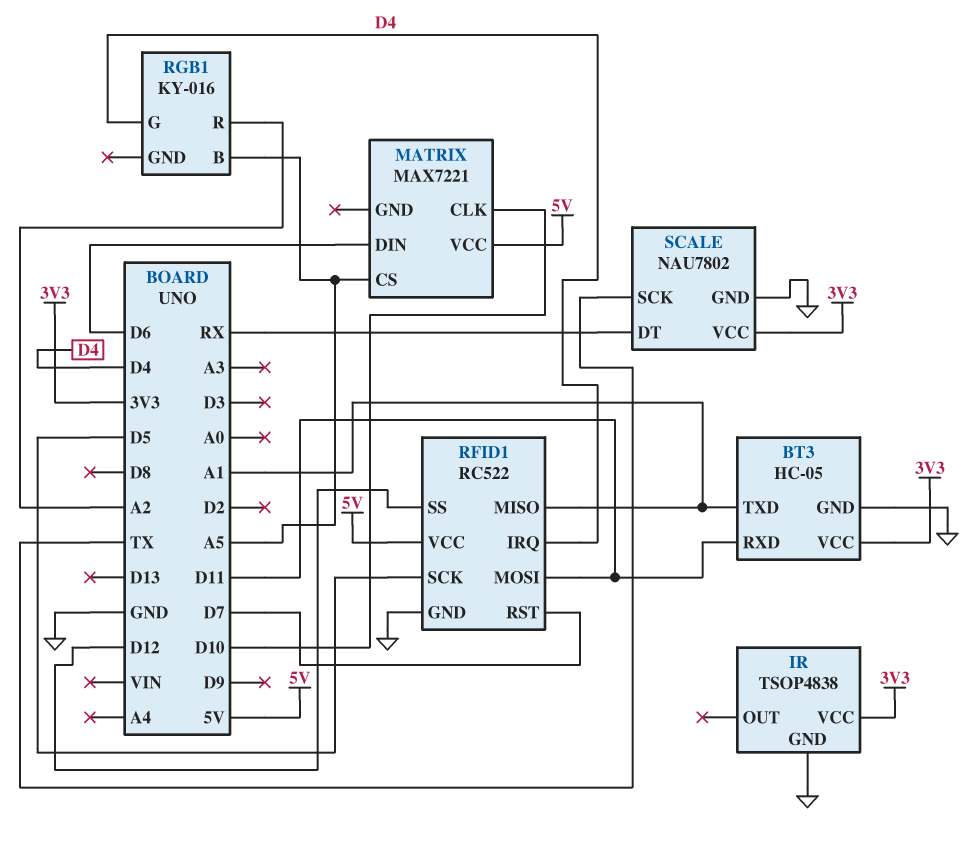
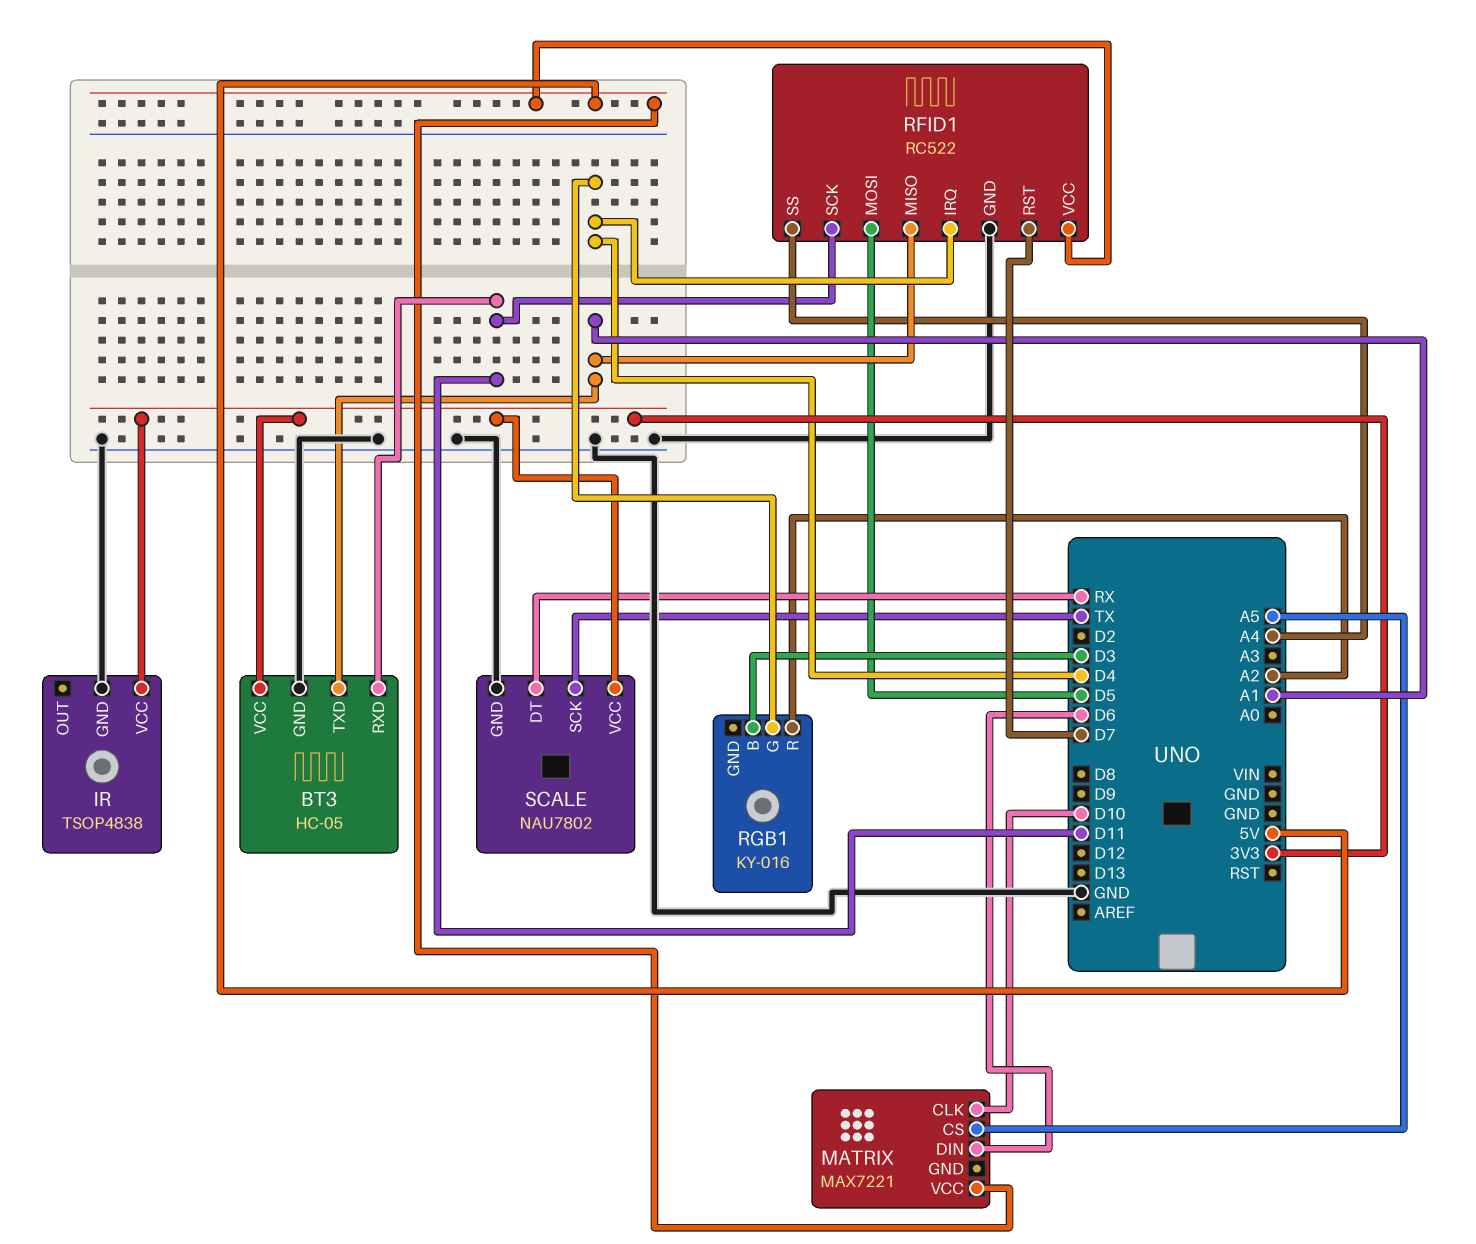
RFID1 pin MOSI: D11 -> D5
RFID1 pin SCK: D5 -> D11
RFID1 pin SS: D12 -> A4
RGB1 pin B: A5 -> D3

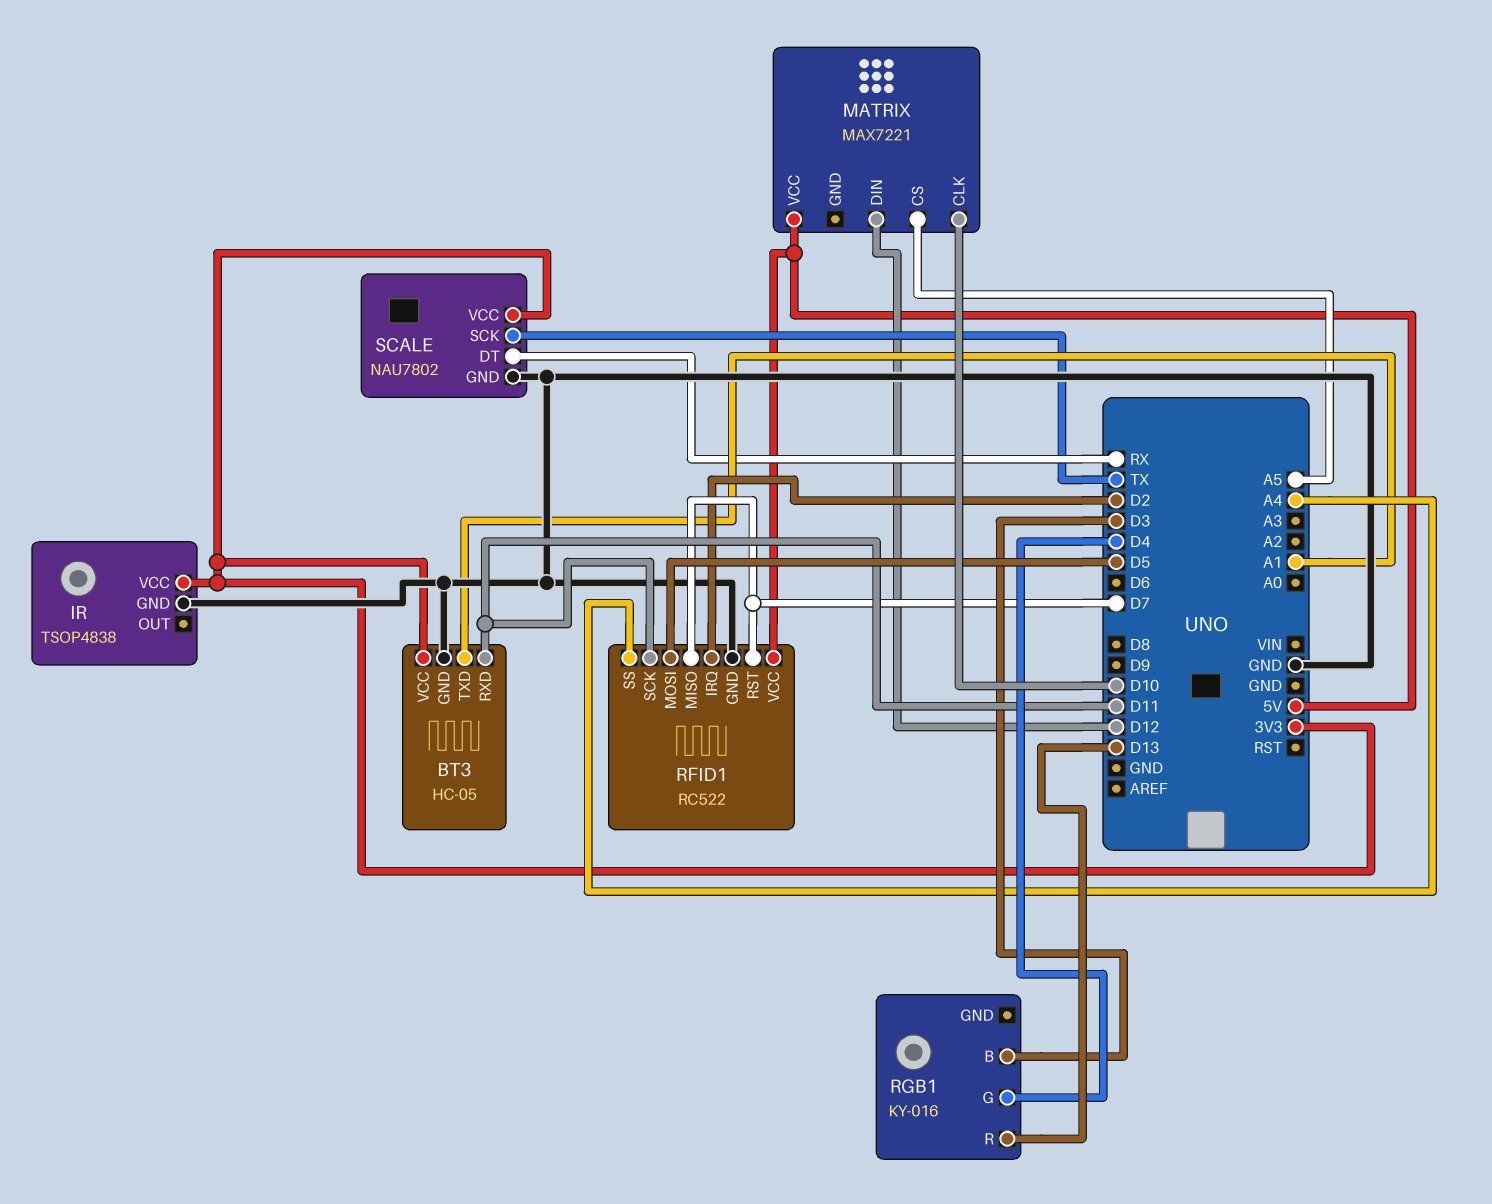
MATRIX pin DIN: D6 -> D12
RFID1 pin IRQ: D4 -> D2
RFID1 pin MISO: A1 -> D7
RGB1 pin R: A2 -> D13

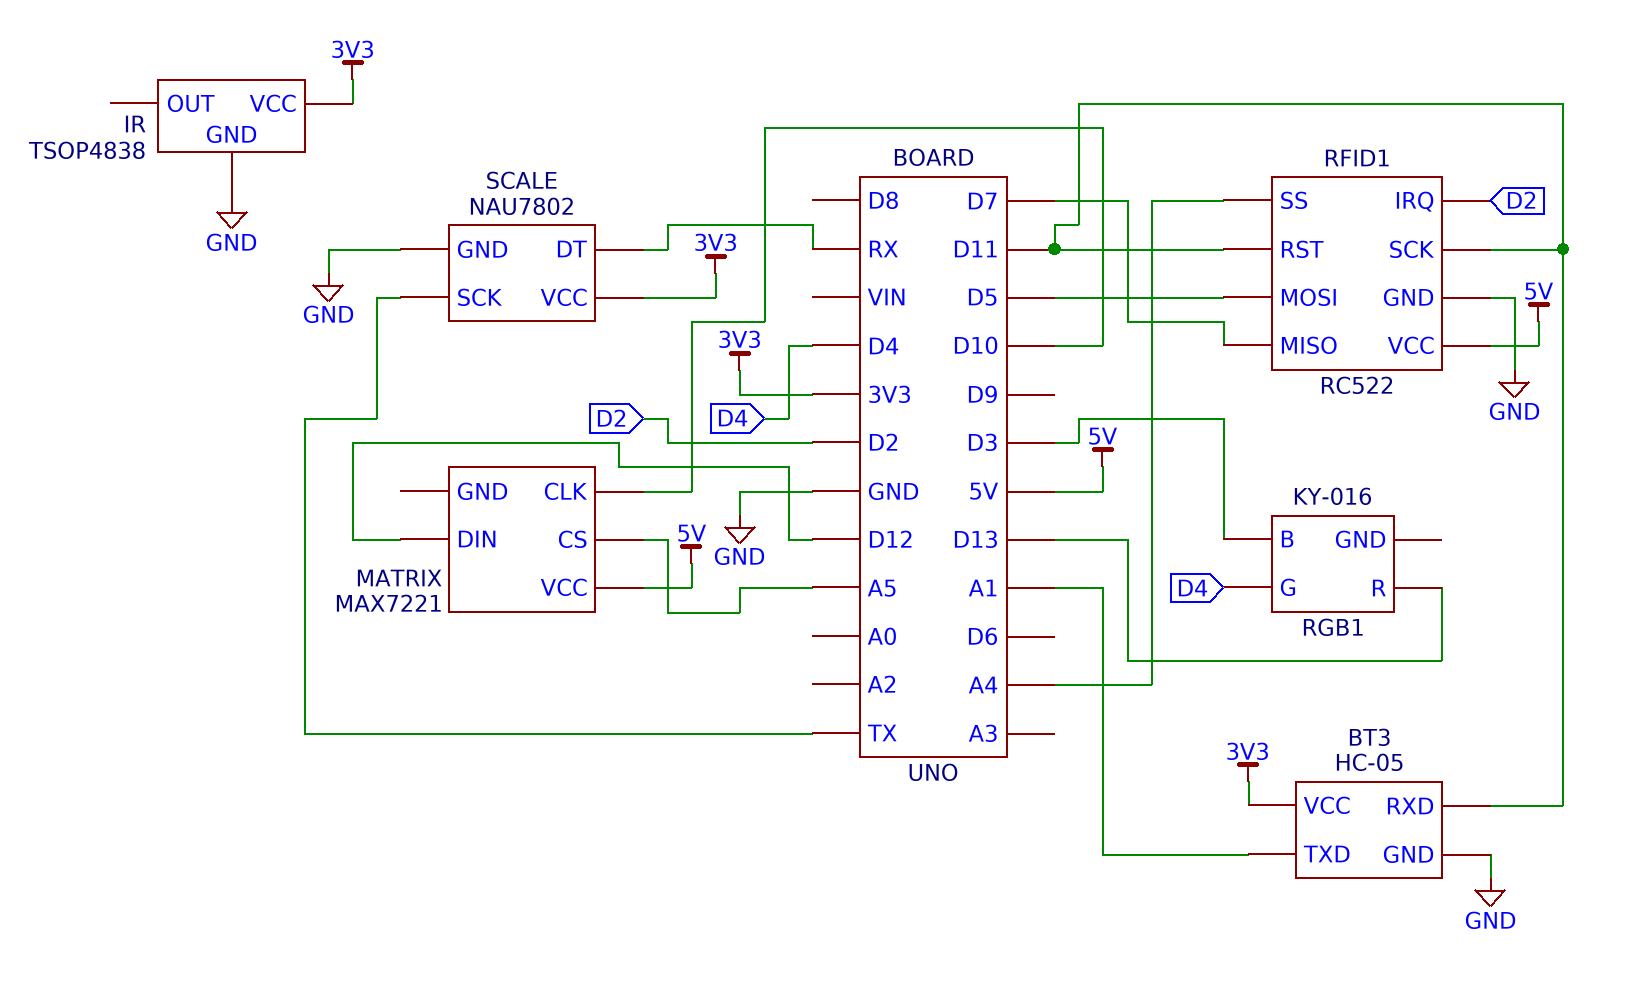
RFID1 pin RST: D7 -> D11

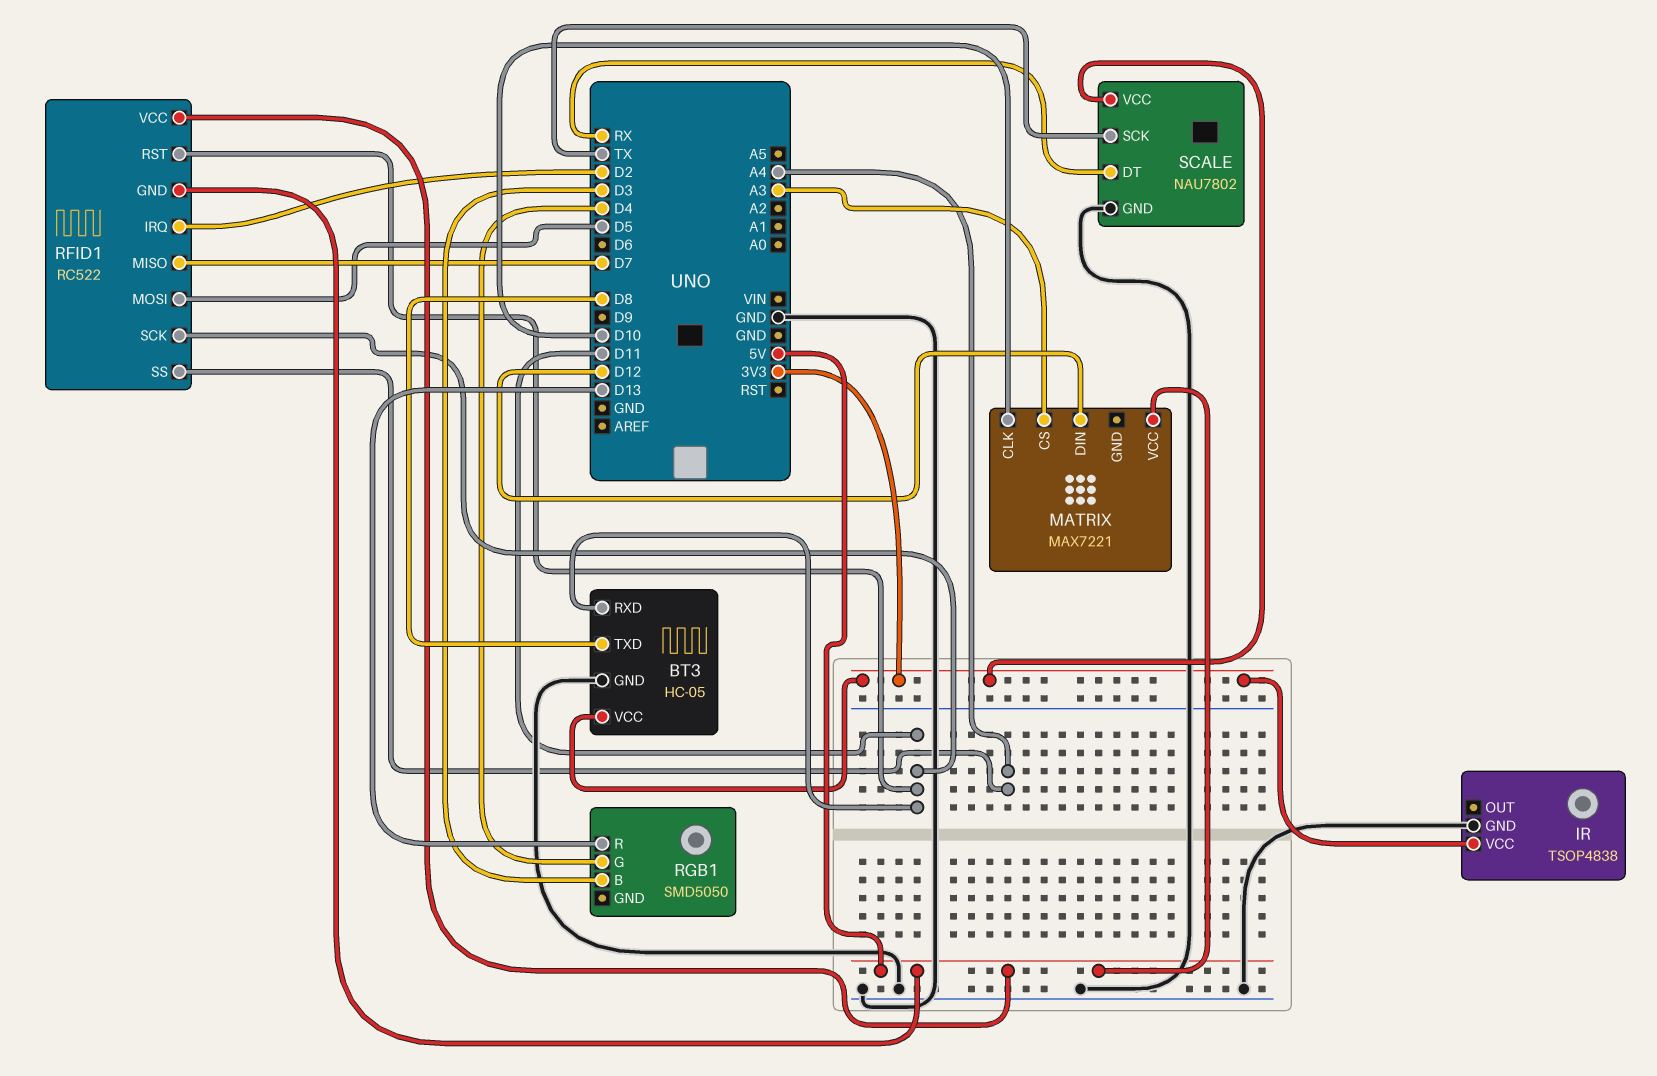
BT3 pin TXD: A1 -> D8
MATRIX pin CS: A5 -> A3
RFID1 pin GND: GND -> 5V
RGB1: KY-016 -> SMD5050

